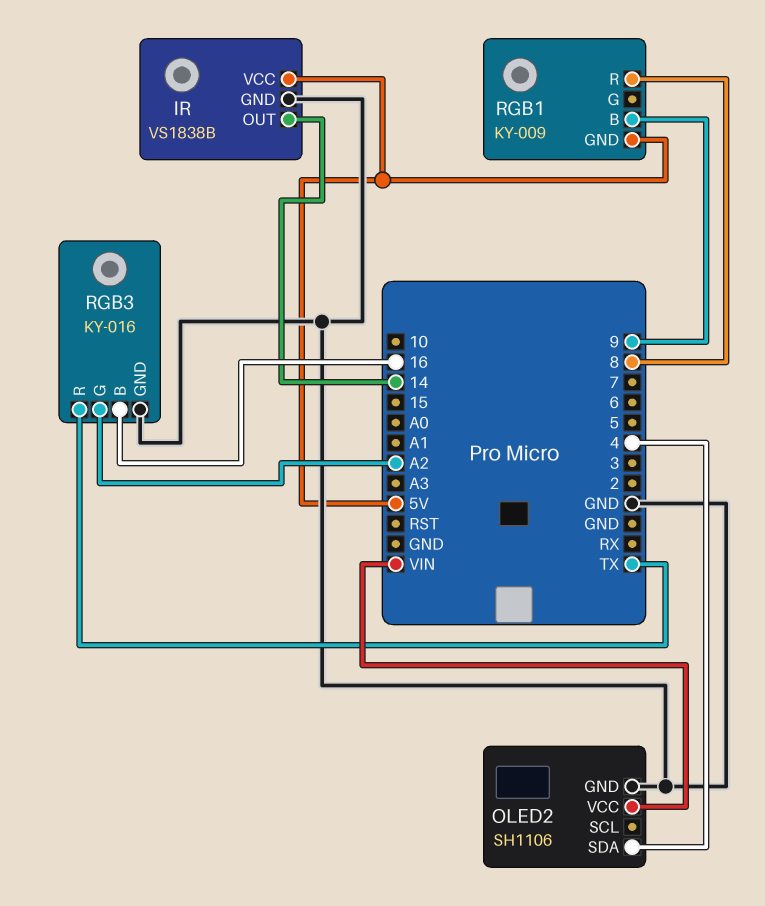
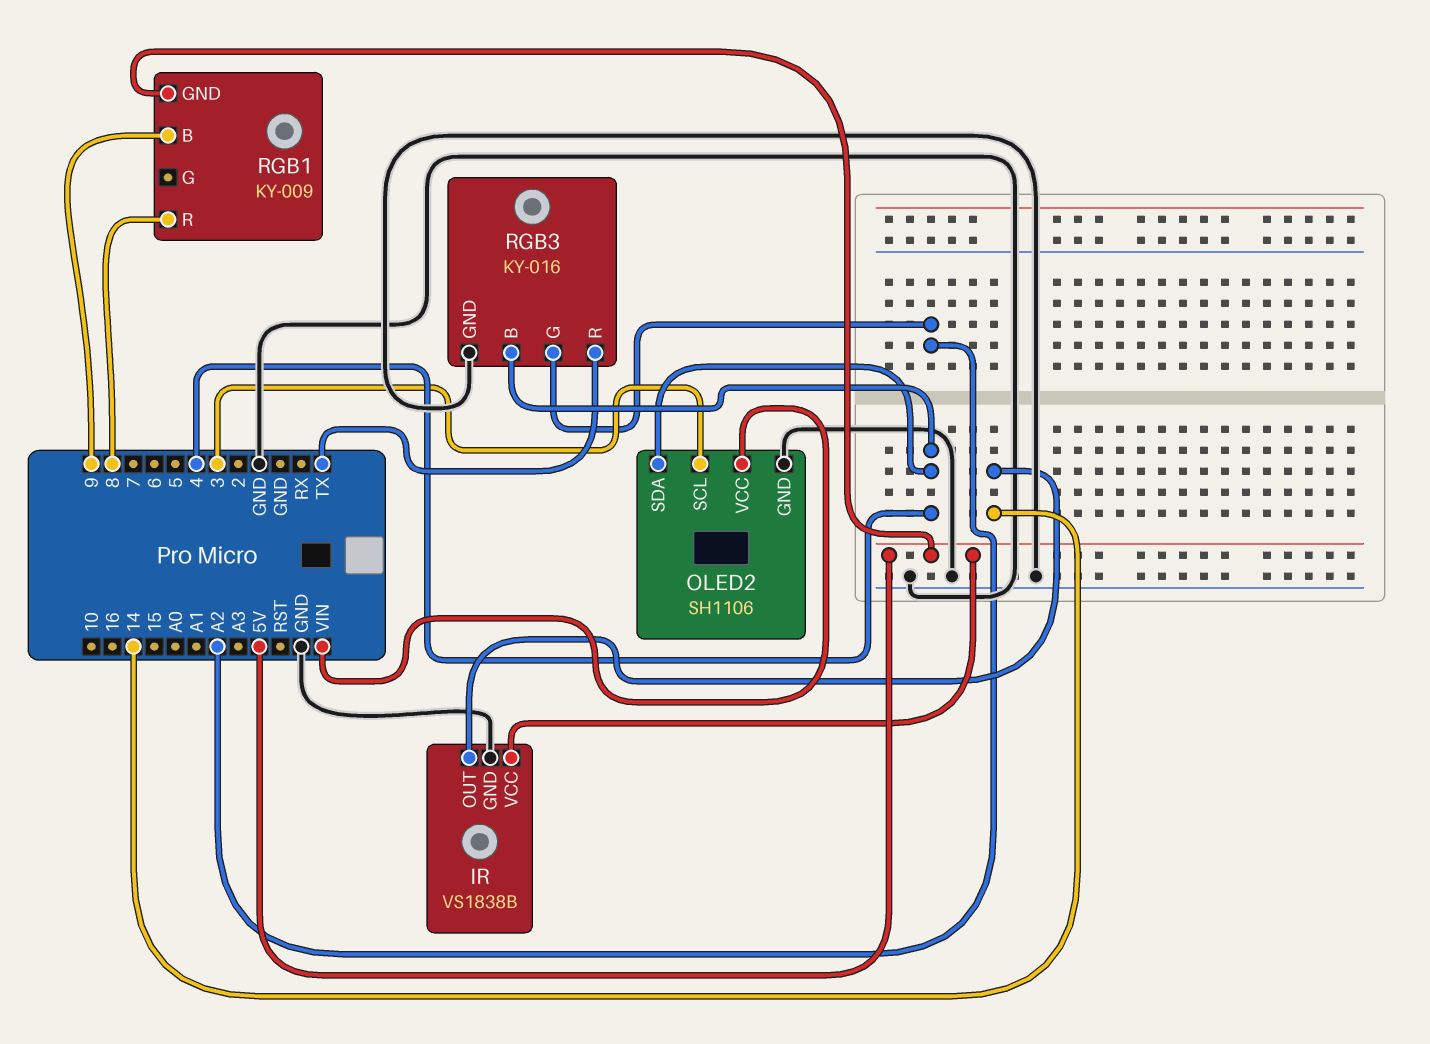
OLED2 pin SCL: none -> 3
RGB3 pin B: 16 -> 4

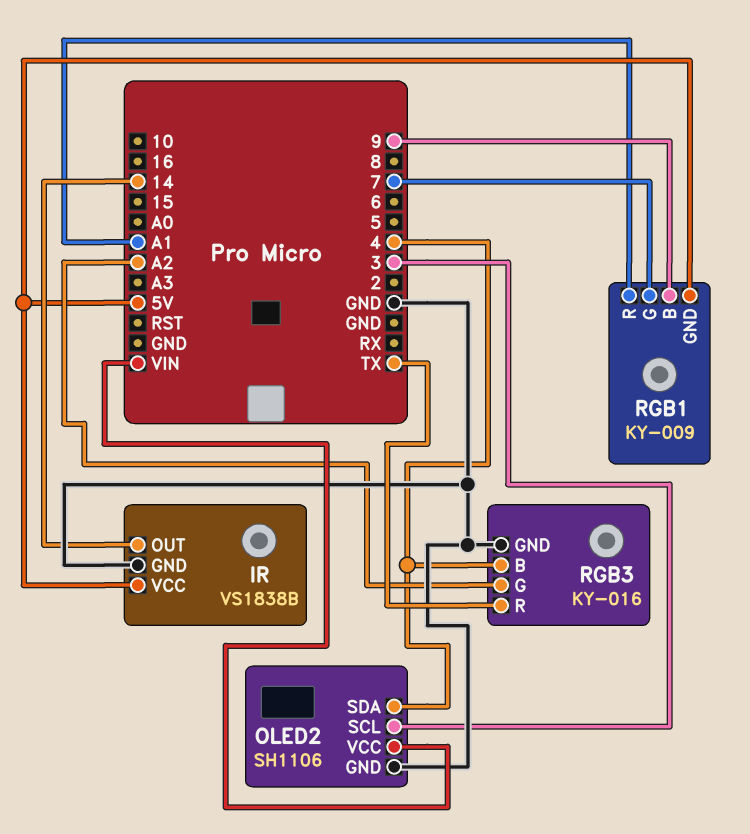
RGB1 pin G: none -> 7
RGB1 pin R: 8 -> A1

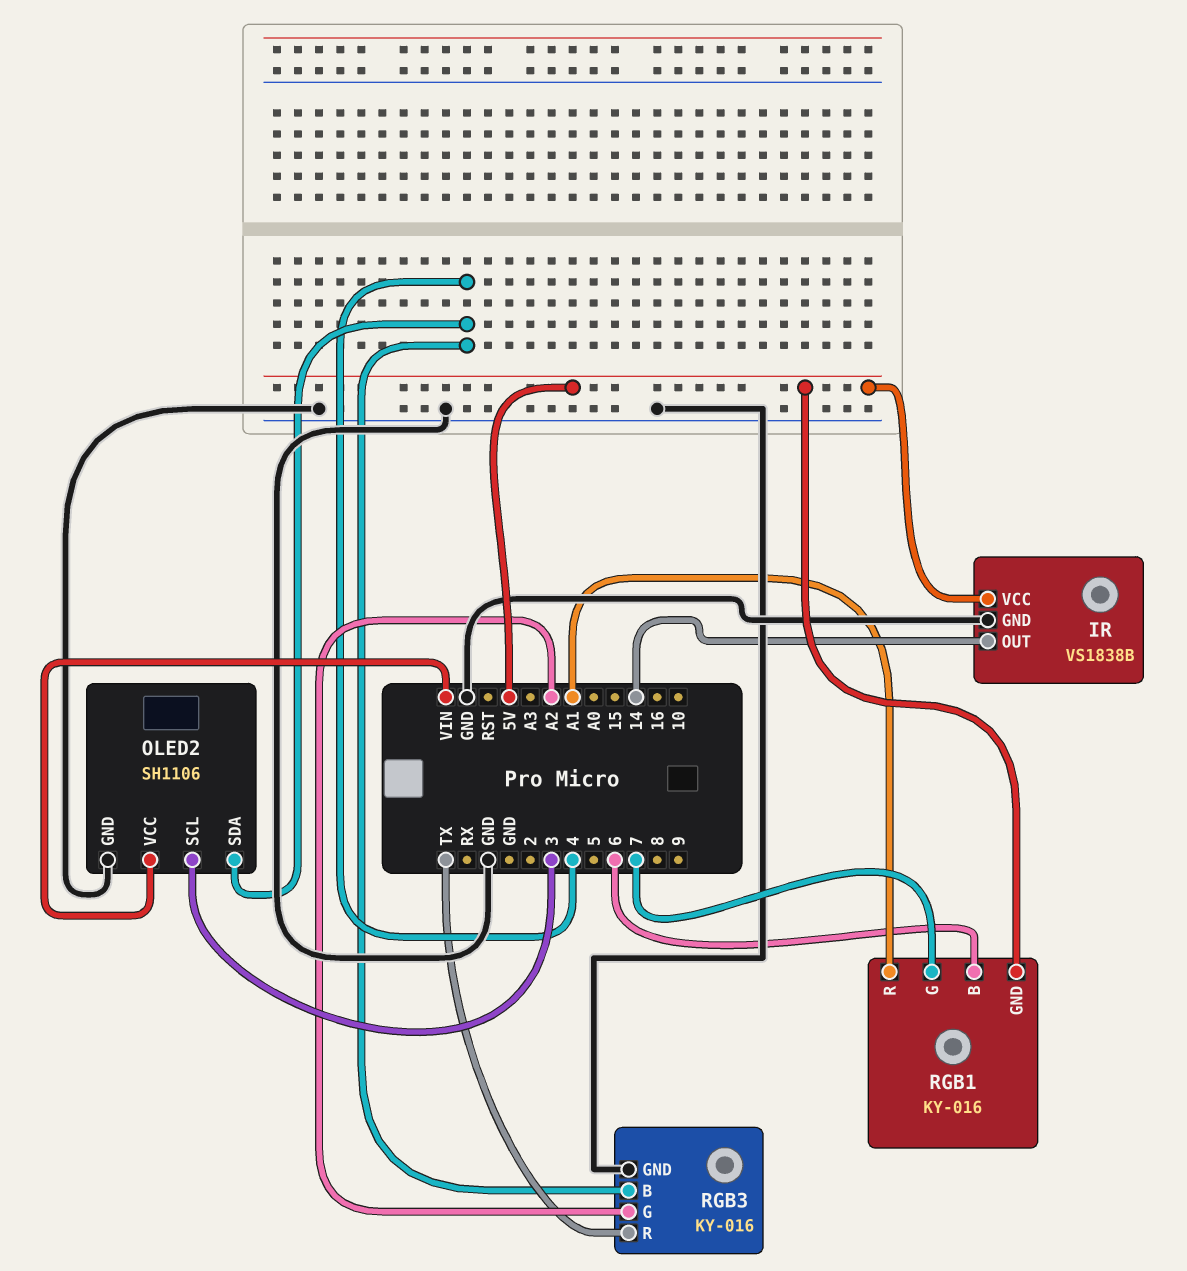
RGB1: KY-009 -> KY-016
RGB1 pin B: 9 -> 6

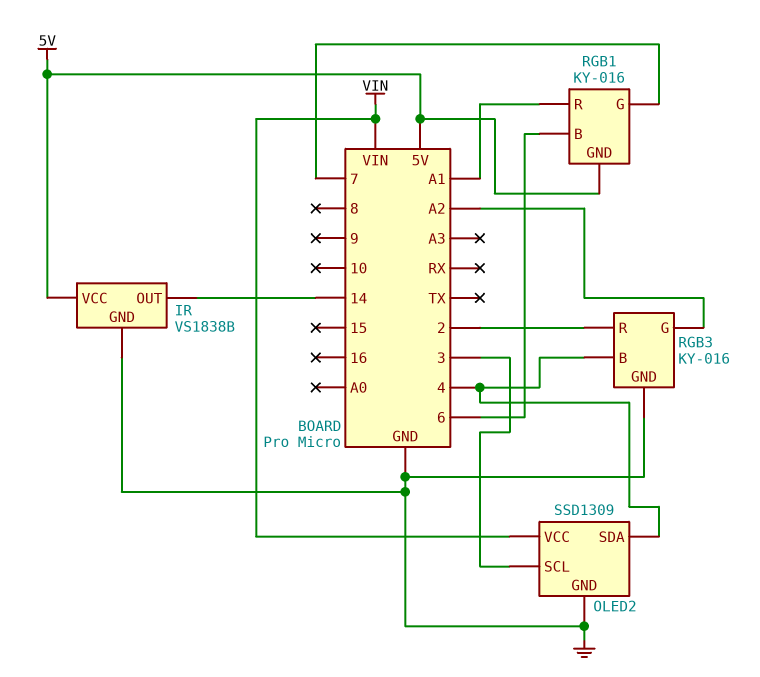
OLED2: SH1106 -> SSD1309
RGB3 pin R: TX -> 2

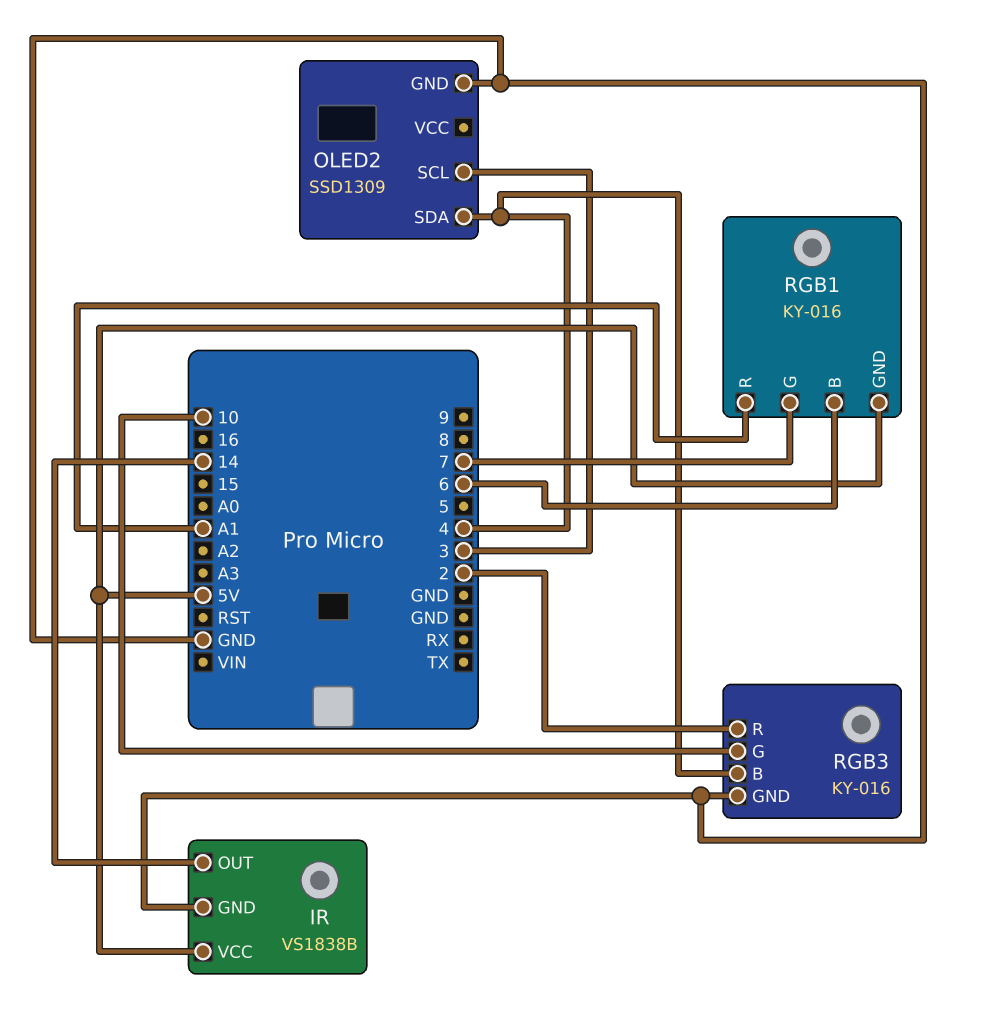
OLED2 pin VCC: VIN -> none
RGB3 pin G: A2 -> 10

